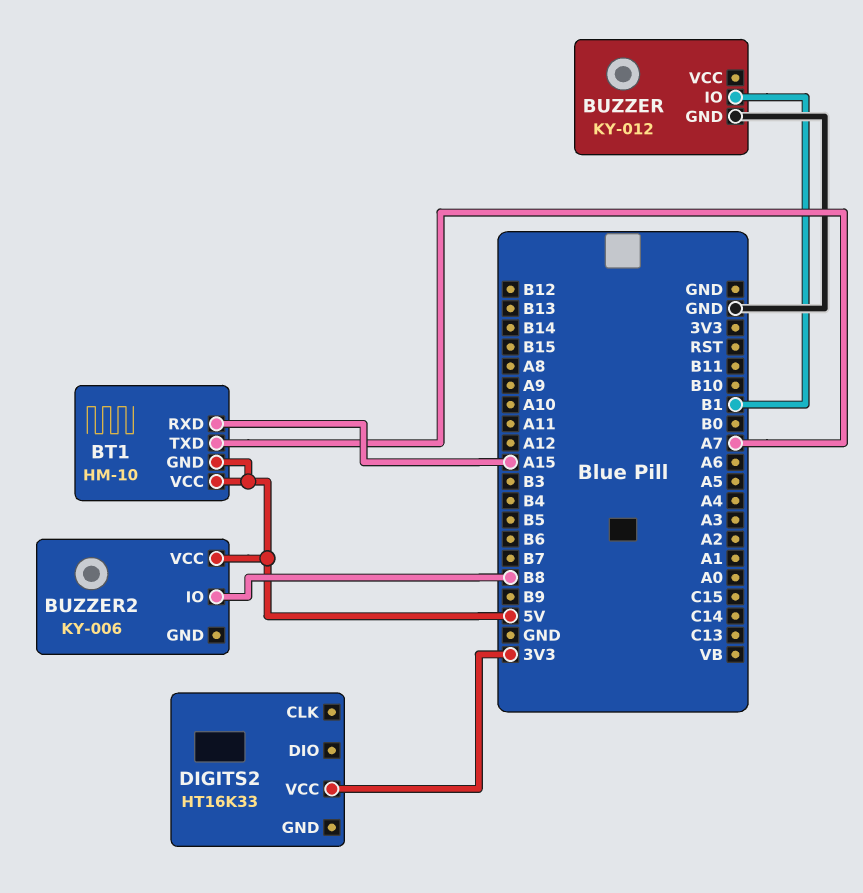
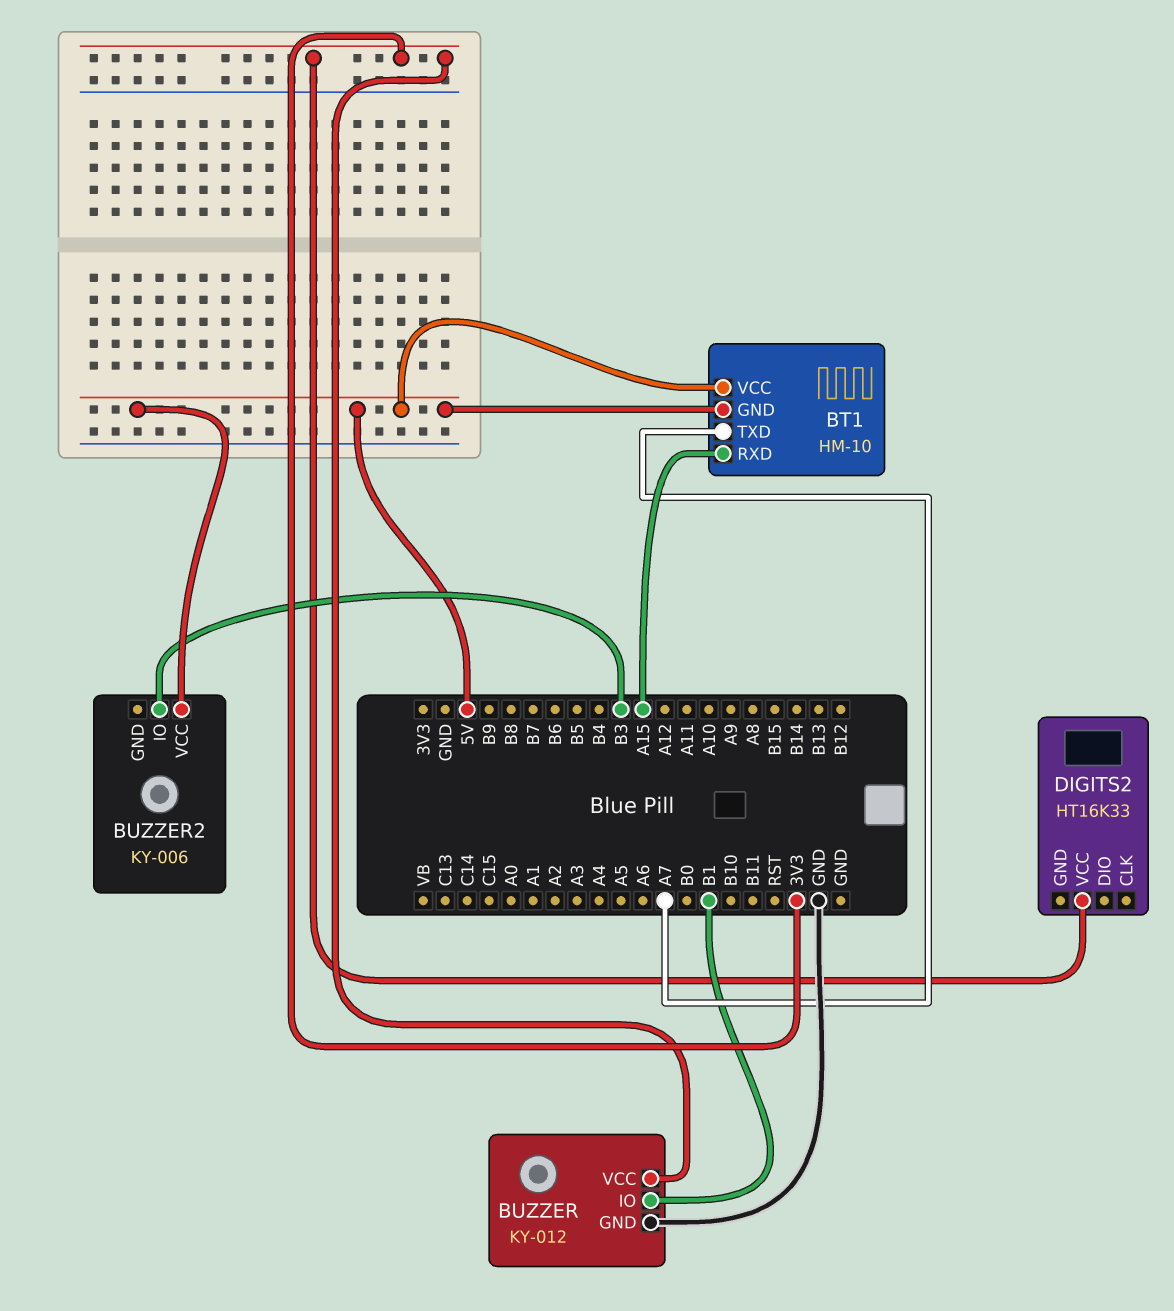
BUZZER pin VCC: none -> 3V3
BUZZER2 pin IO: B8 -> B3

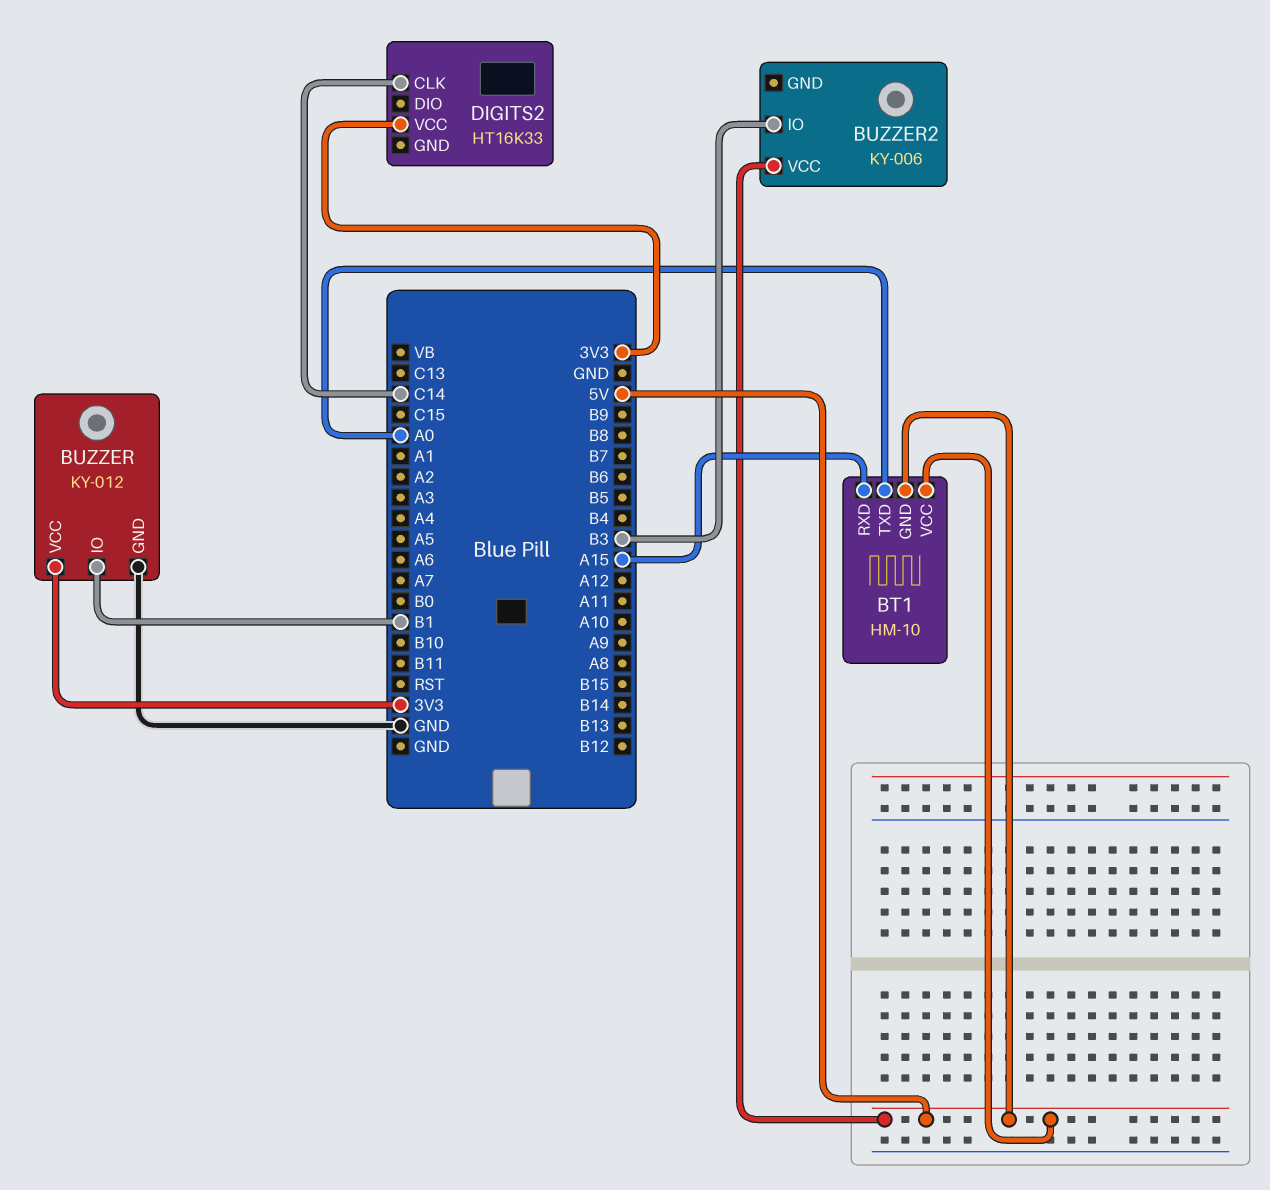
BT1 pin TXD: A7 -> A0
DIGITS2 pin CLK: none -> C14

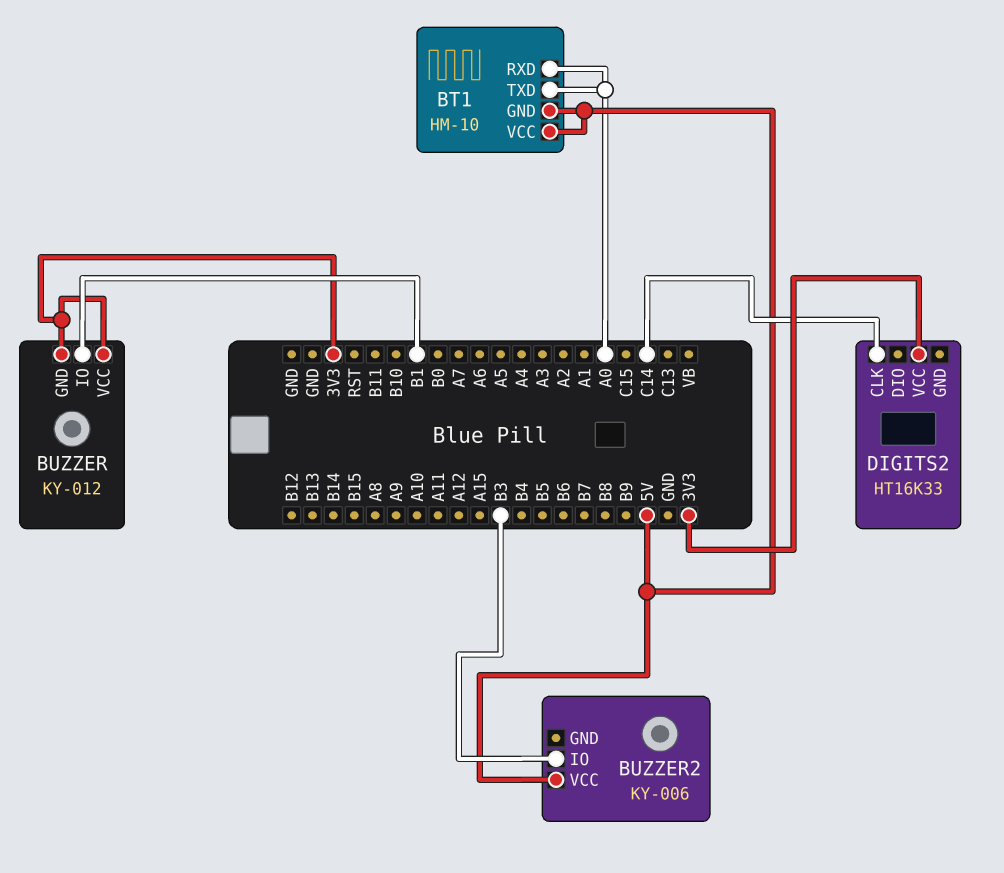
BT1 pin RXD: A15 -> A0
BUZZER pin GND: GND -> 3V3

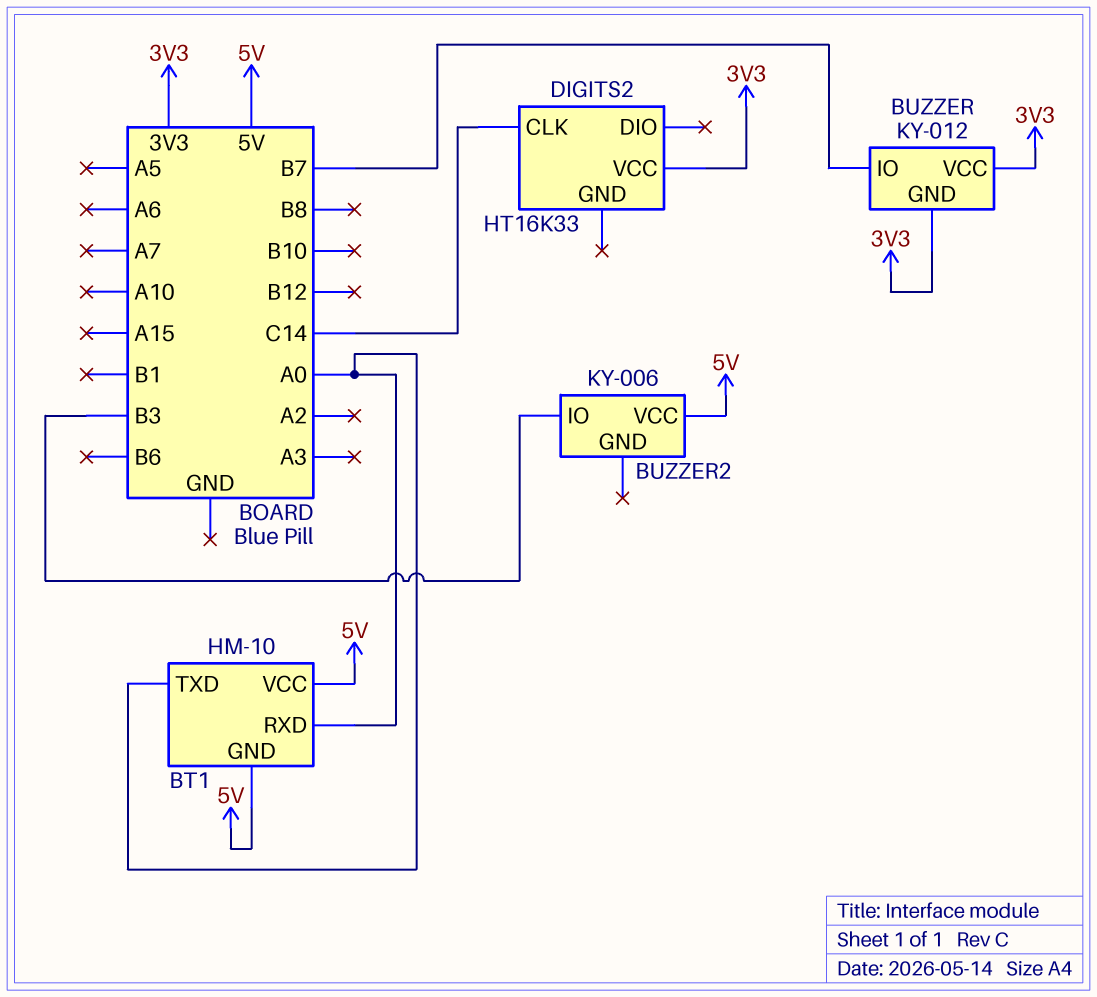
BUZZER pin IO: B1 -> B7

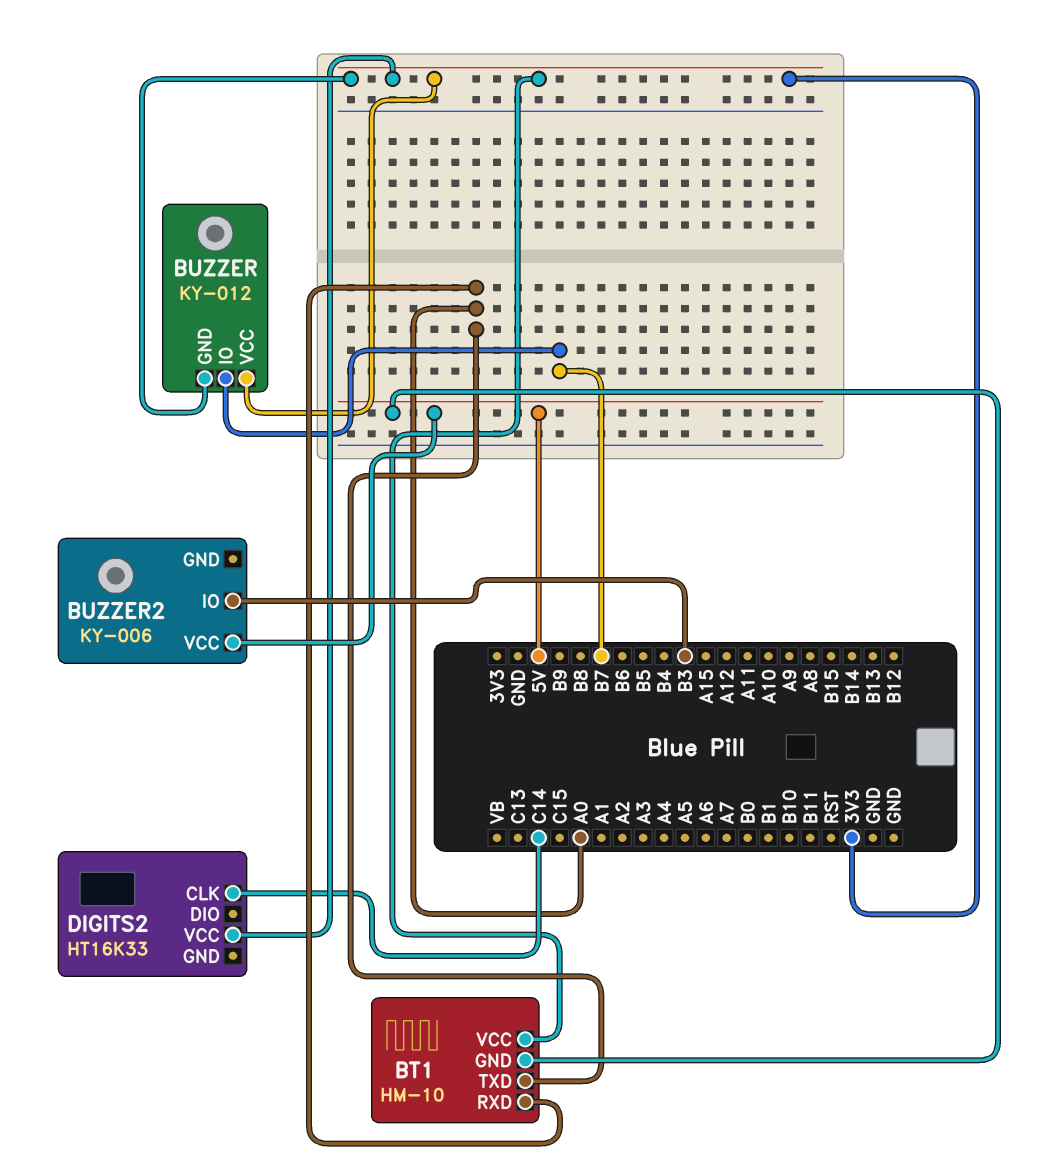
BT1 pin VCC: 5V -> 3V3

